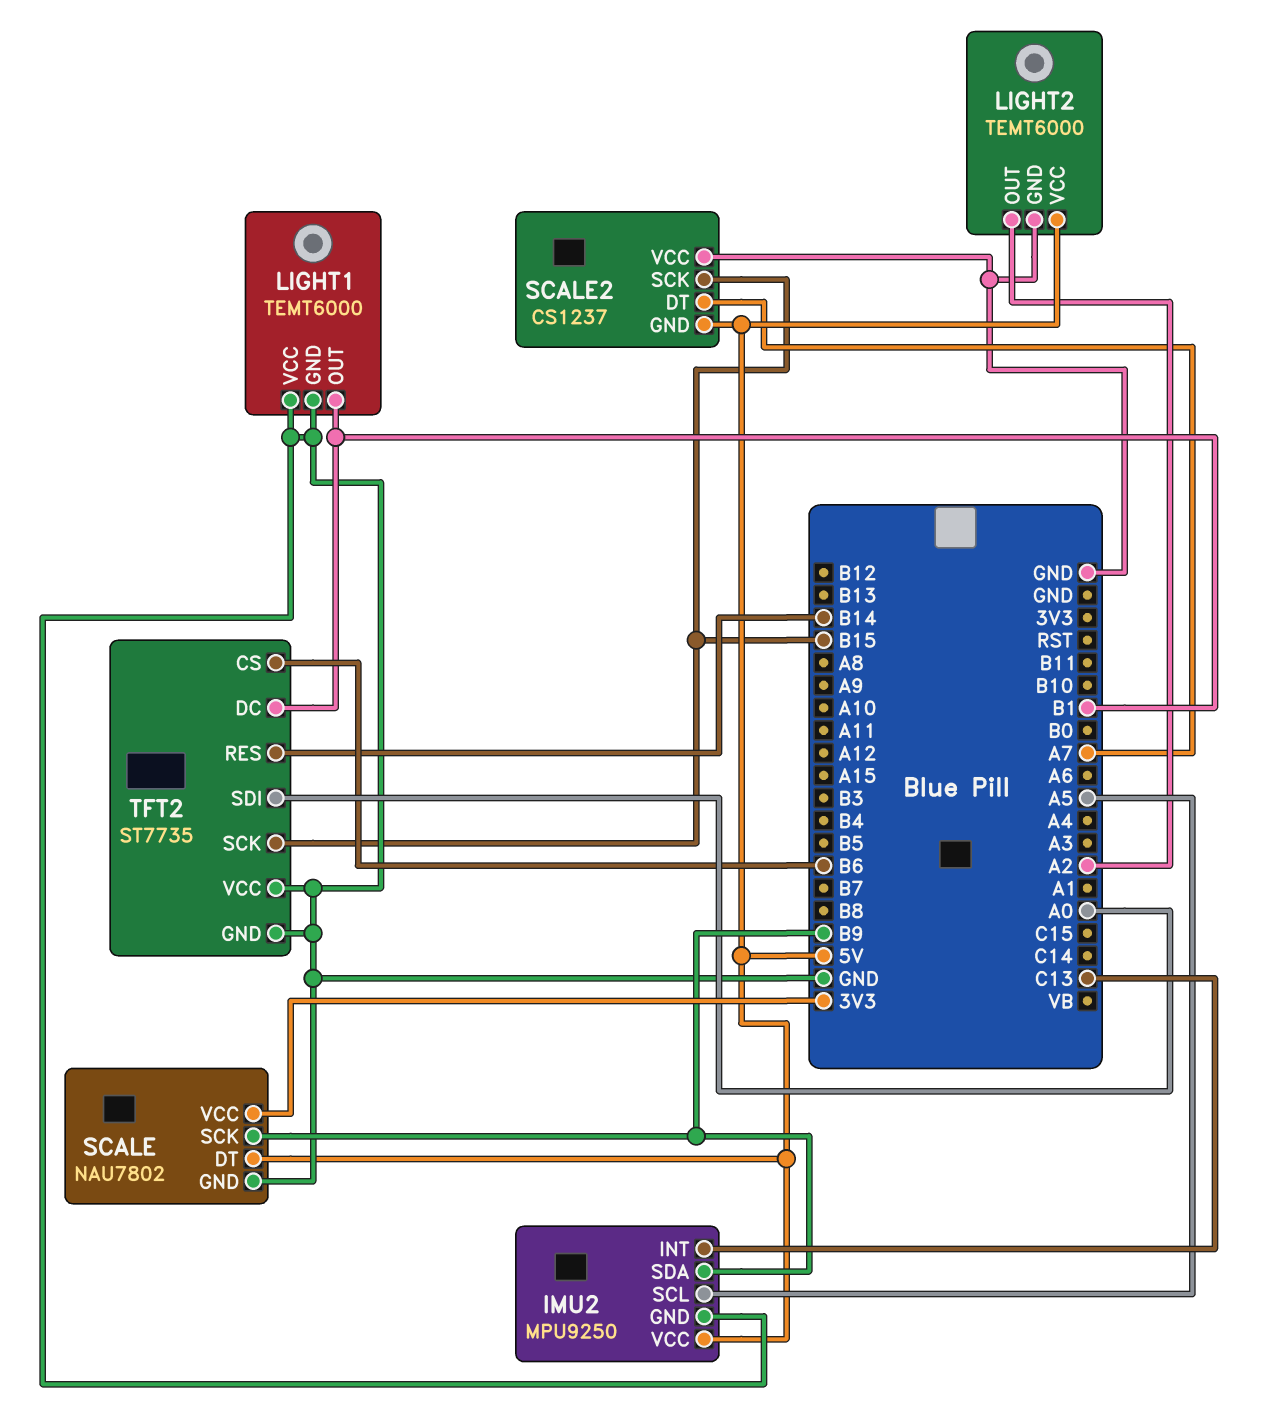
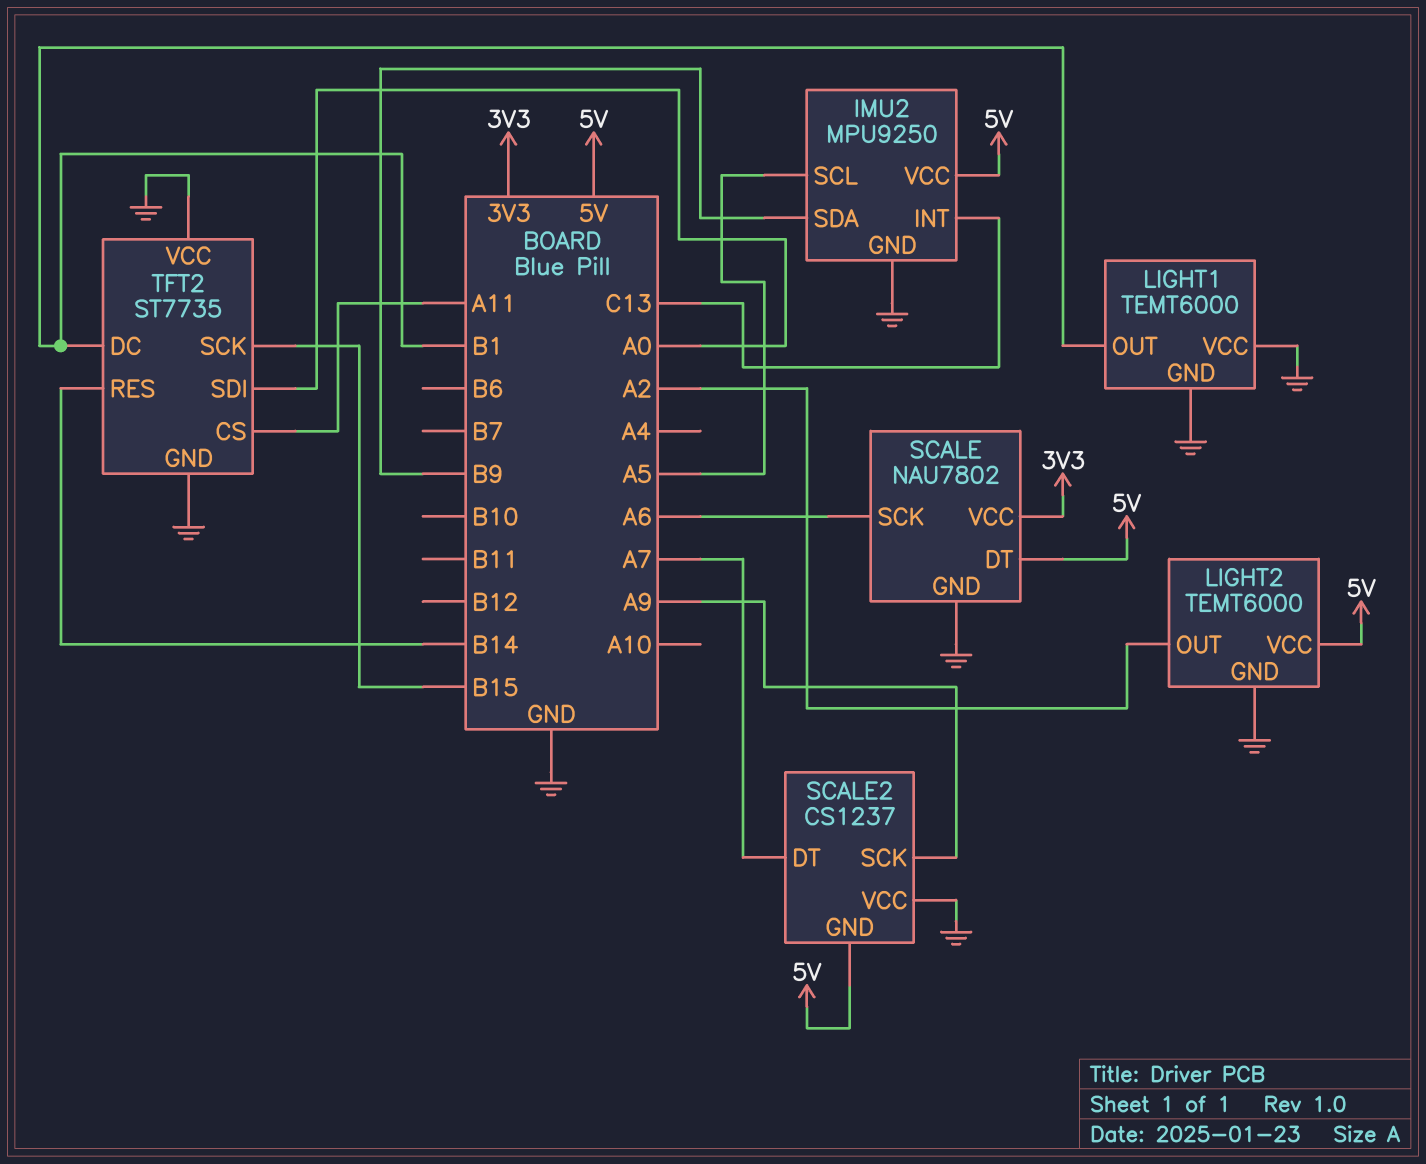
SCALE pin SCK: B9 -> A6
SCALE2 pin SCK: B15 -> A9
TFT2 pin CS: B6 -> A11

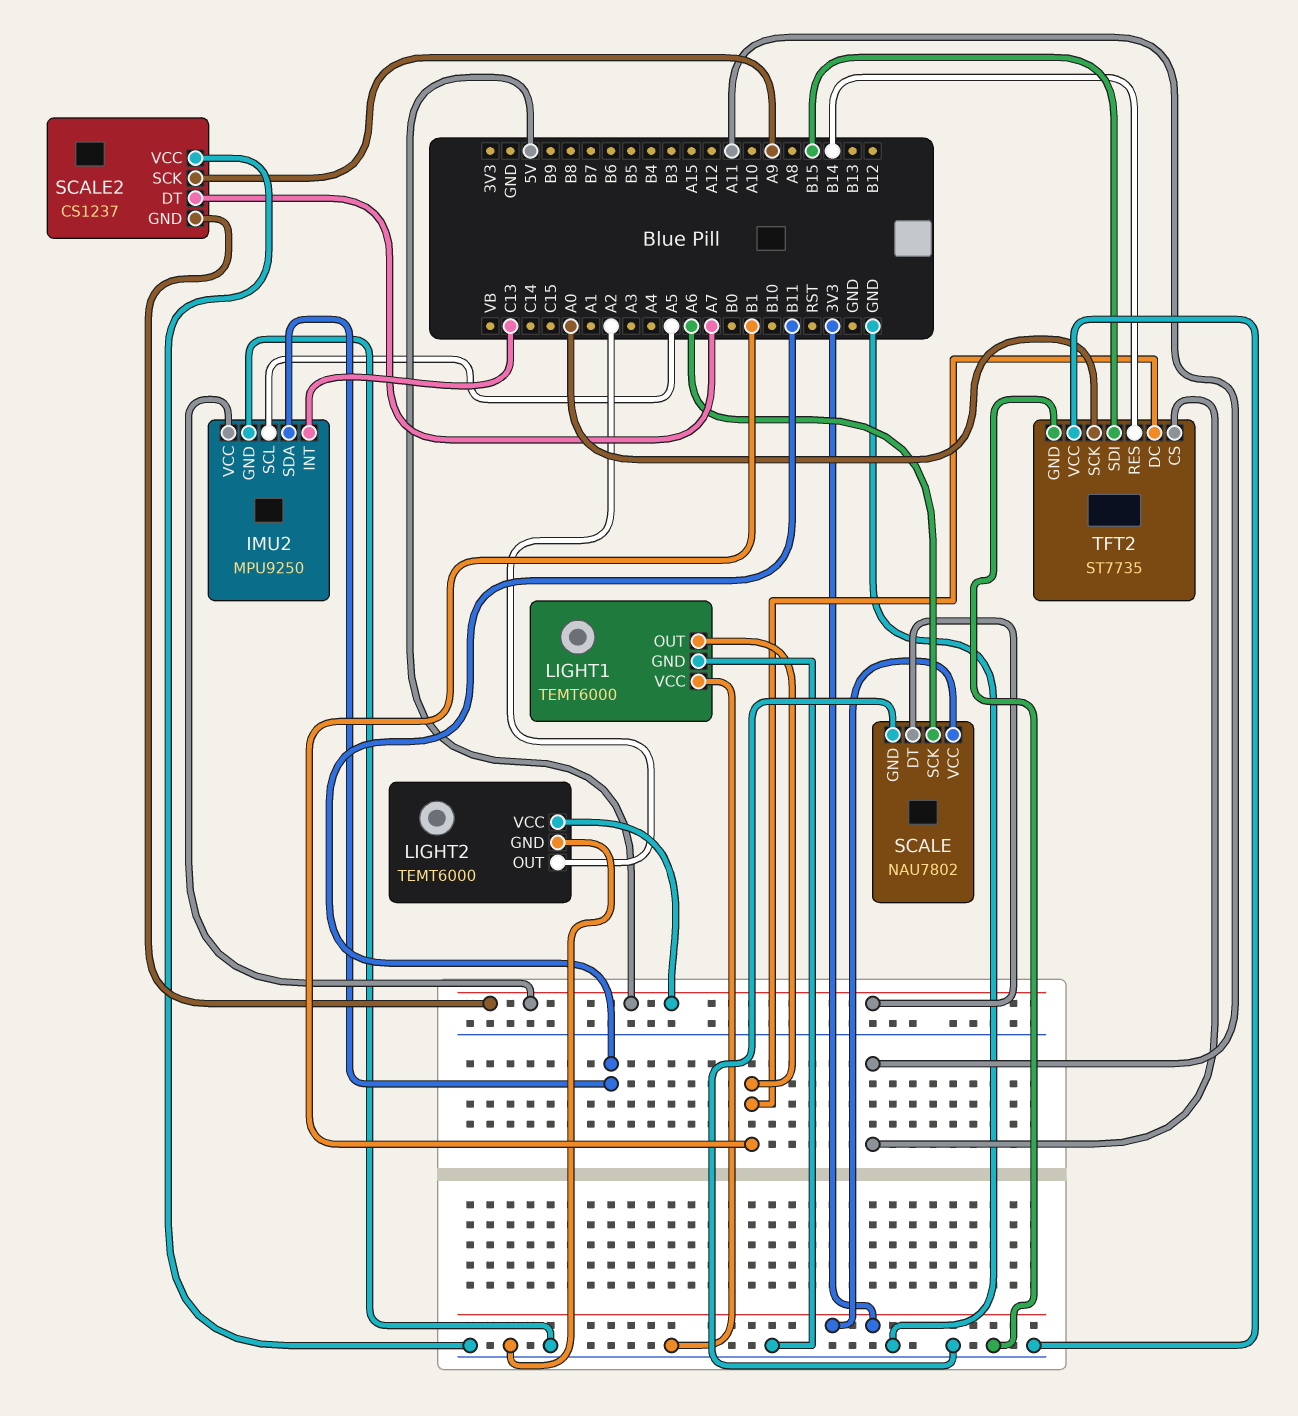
IMU2 pin SDA: B9 -> B11
TFT2 pin SCK: B15 -> A0
TFT2 pin SDI: A0 -> B15

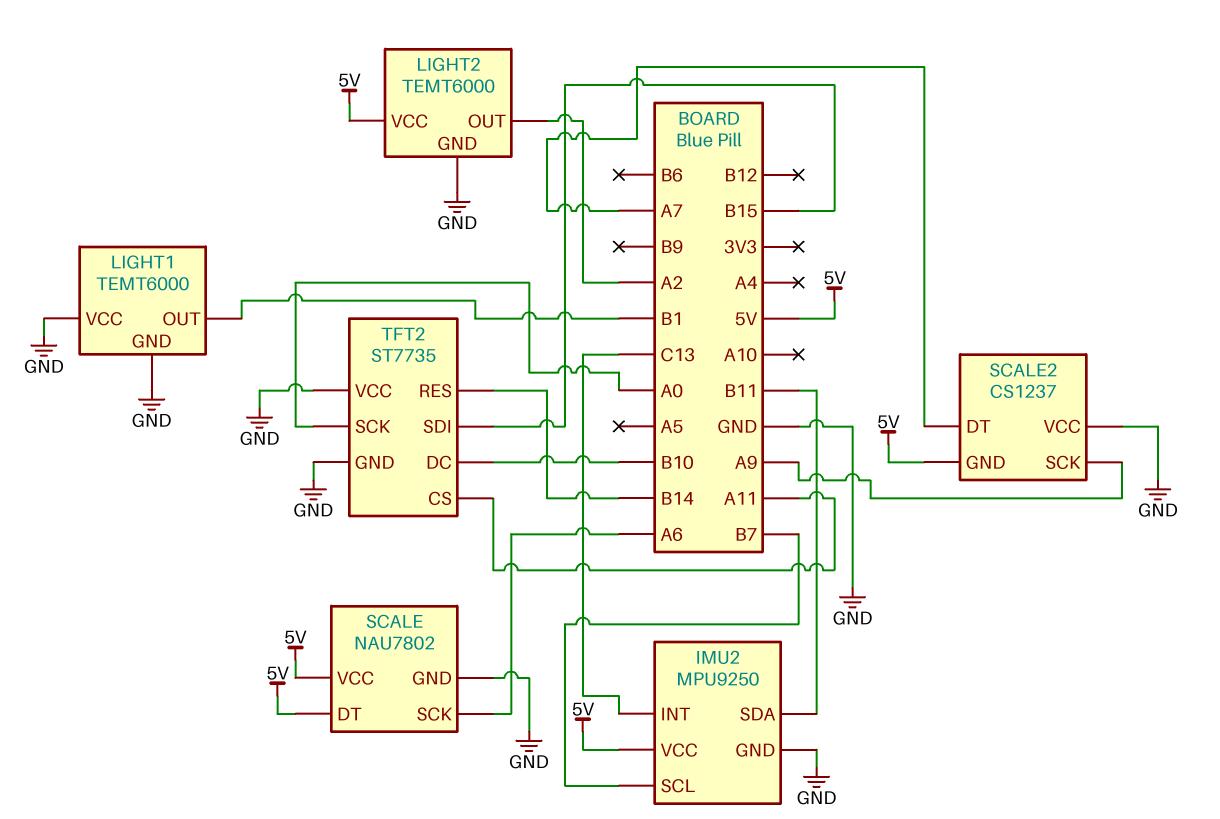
IMU2 pin SCL: A5 -> B7
SCALE pin VCC: 3V3 -> 5V
TFT2 pin DC: B1 -> B10

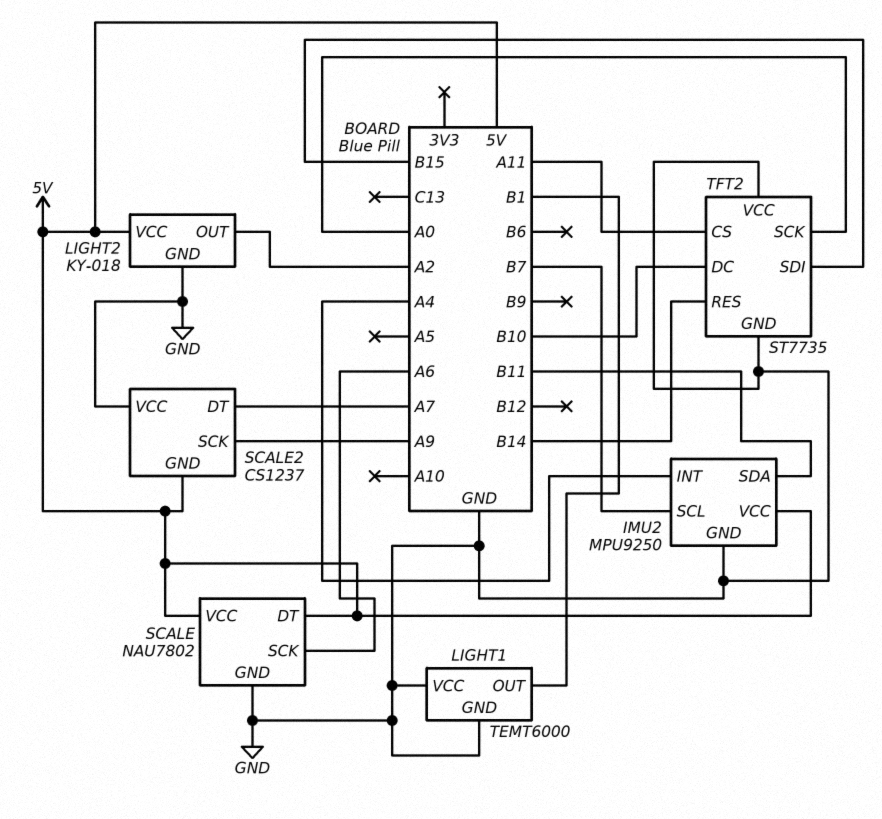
IMU2 pin INT: C13 -> A4
LIGHT2: TEMT6000 -> KY-018

